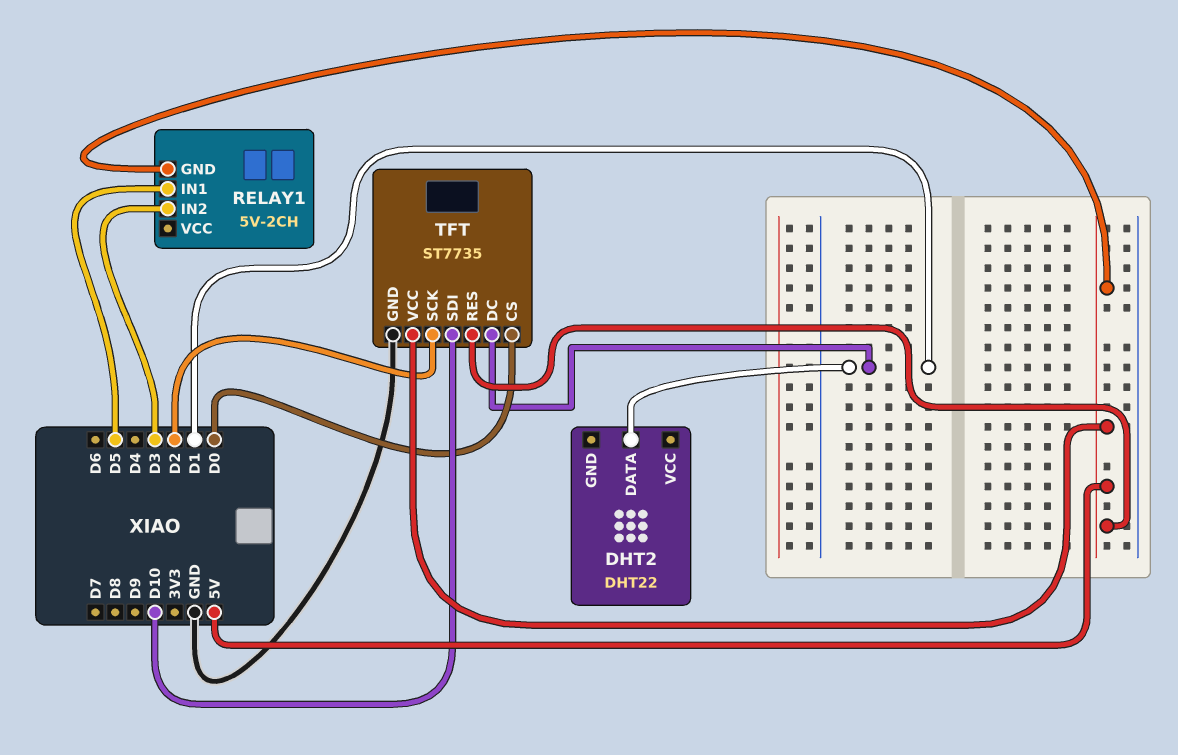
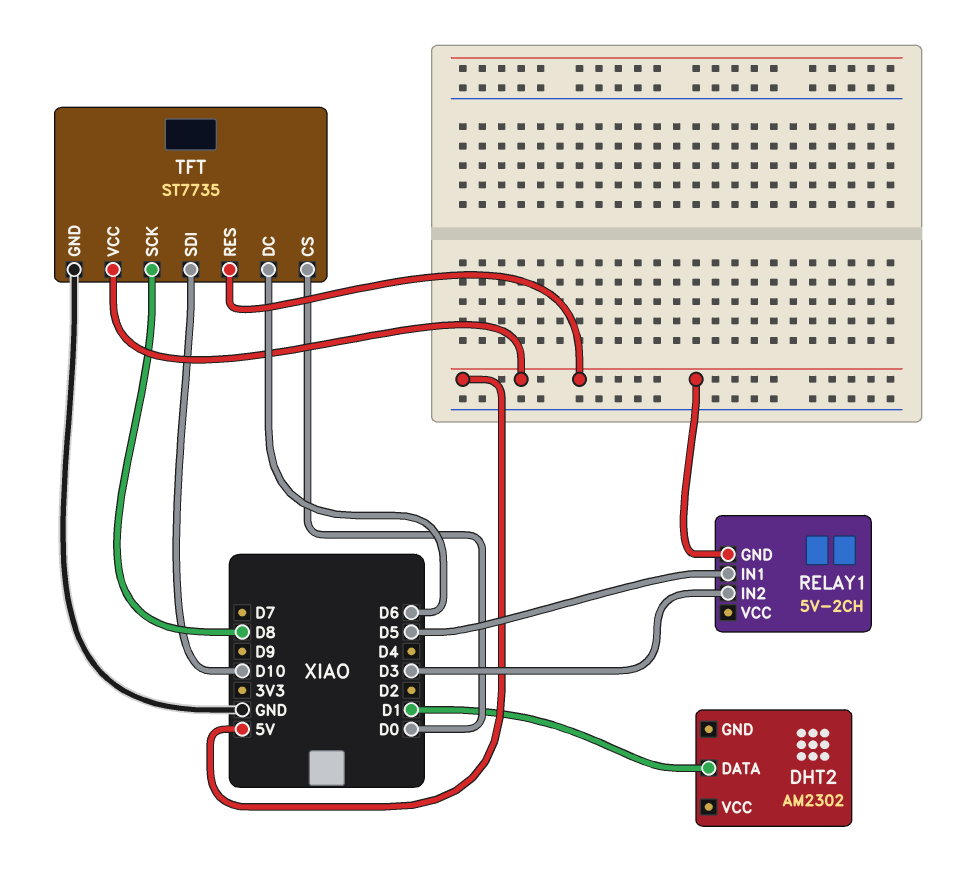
DHT2: DHT22 -> AM2302
TFT pin DC: D1 -> D6
TFT pin SCK: D2 -> D8

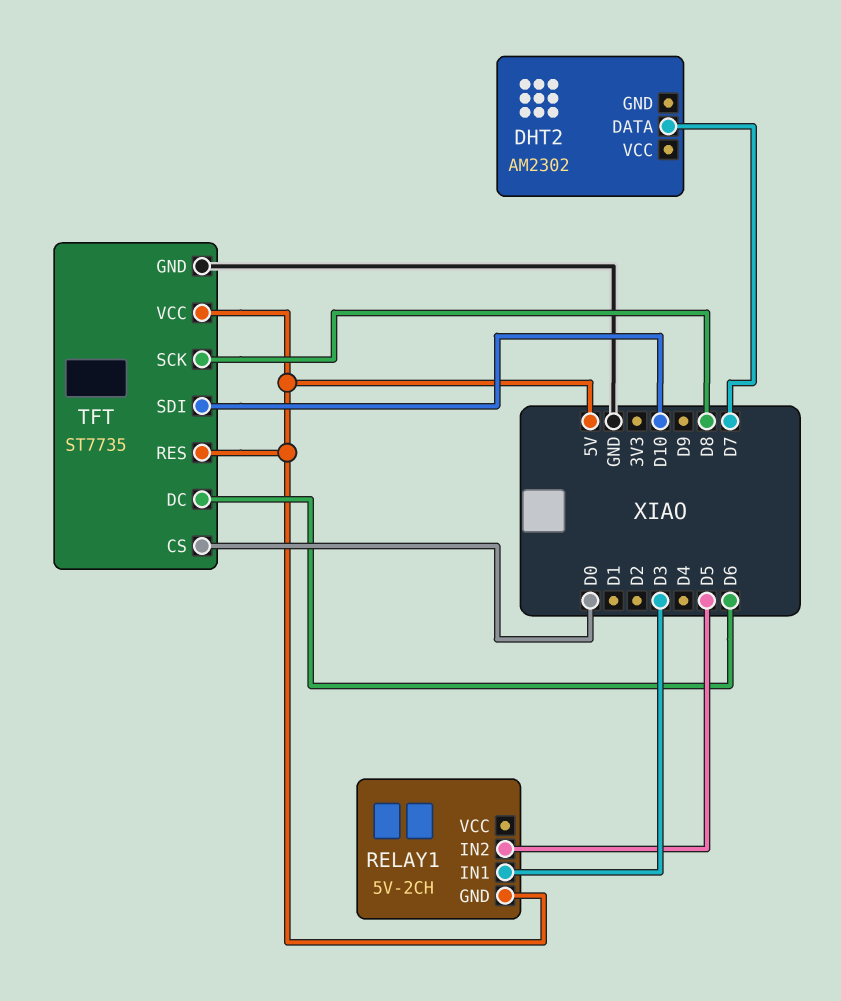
DHT2 pin DATA: D1 -> D7
RELAY1 pin IN1: D5 -> D3
RELAY1 pin IN2: D3 -> D5

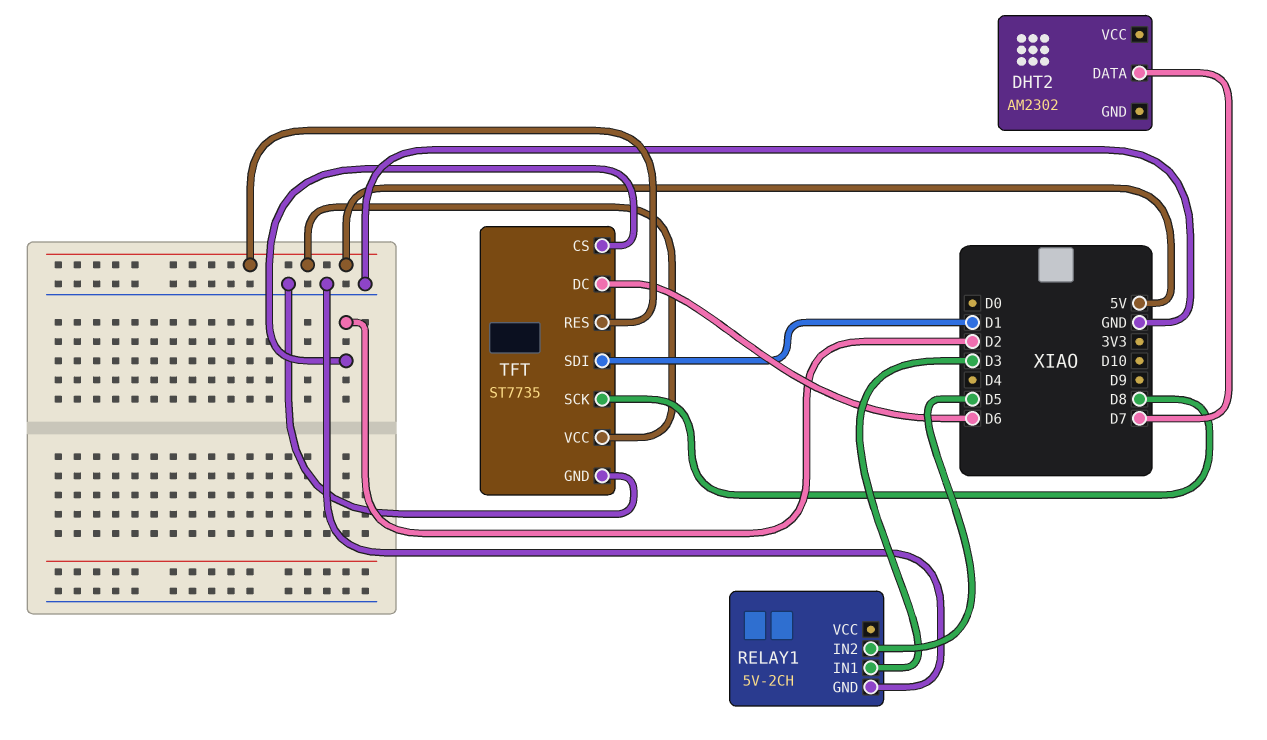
RELAY1 pin GND: 5V -> GND
TFT pin CS: D0 -> D2
TFT pin SDI: D10 -> D1

